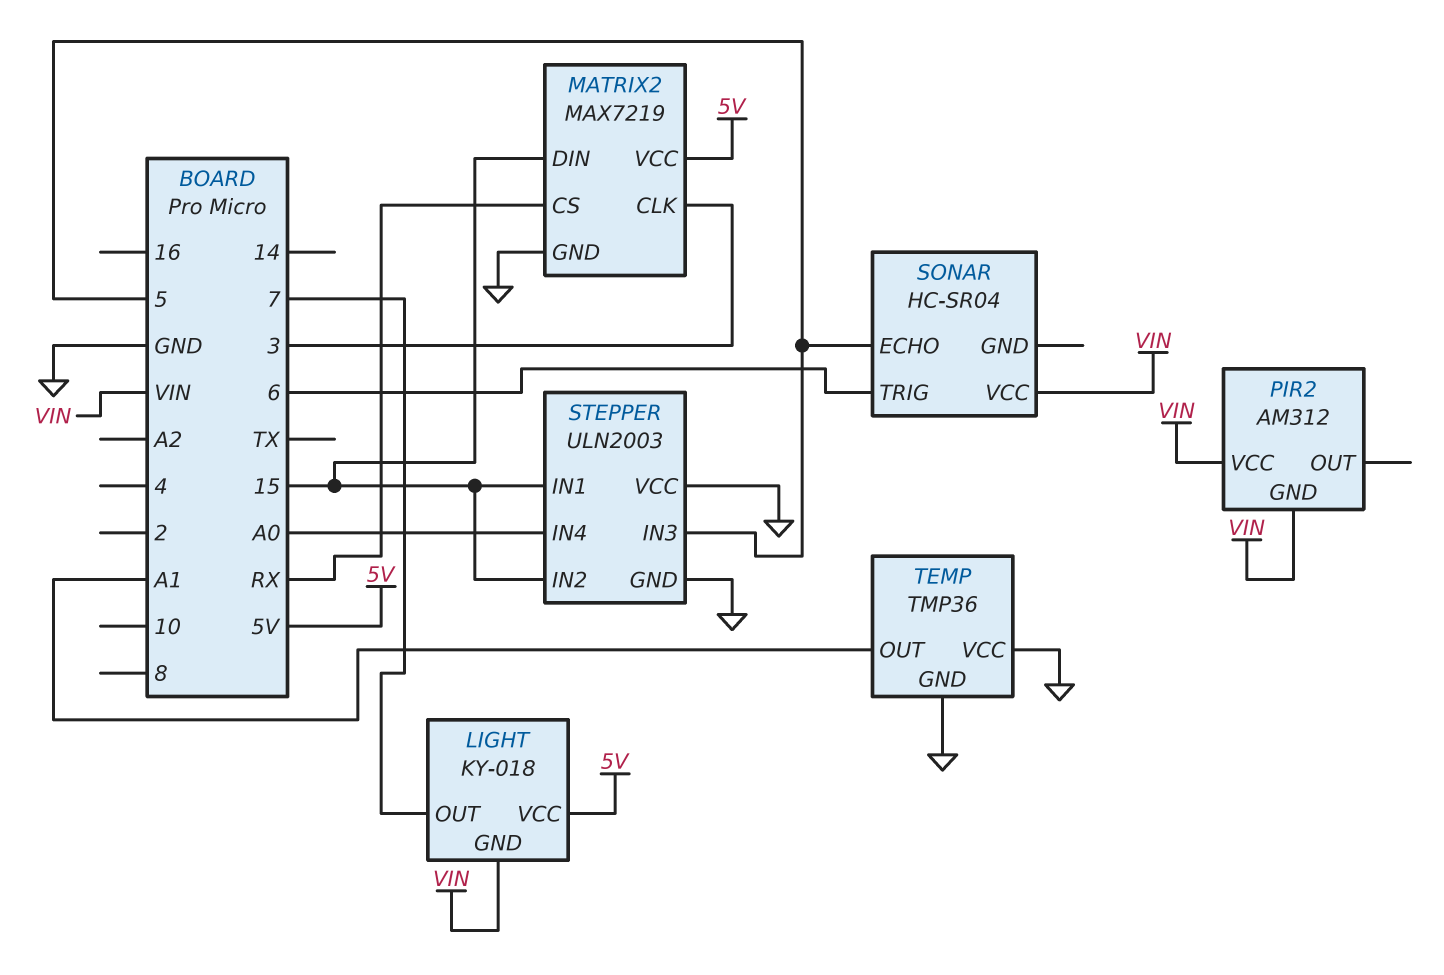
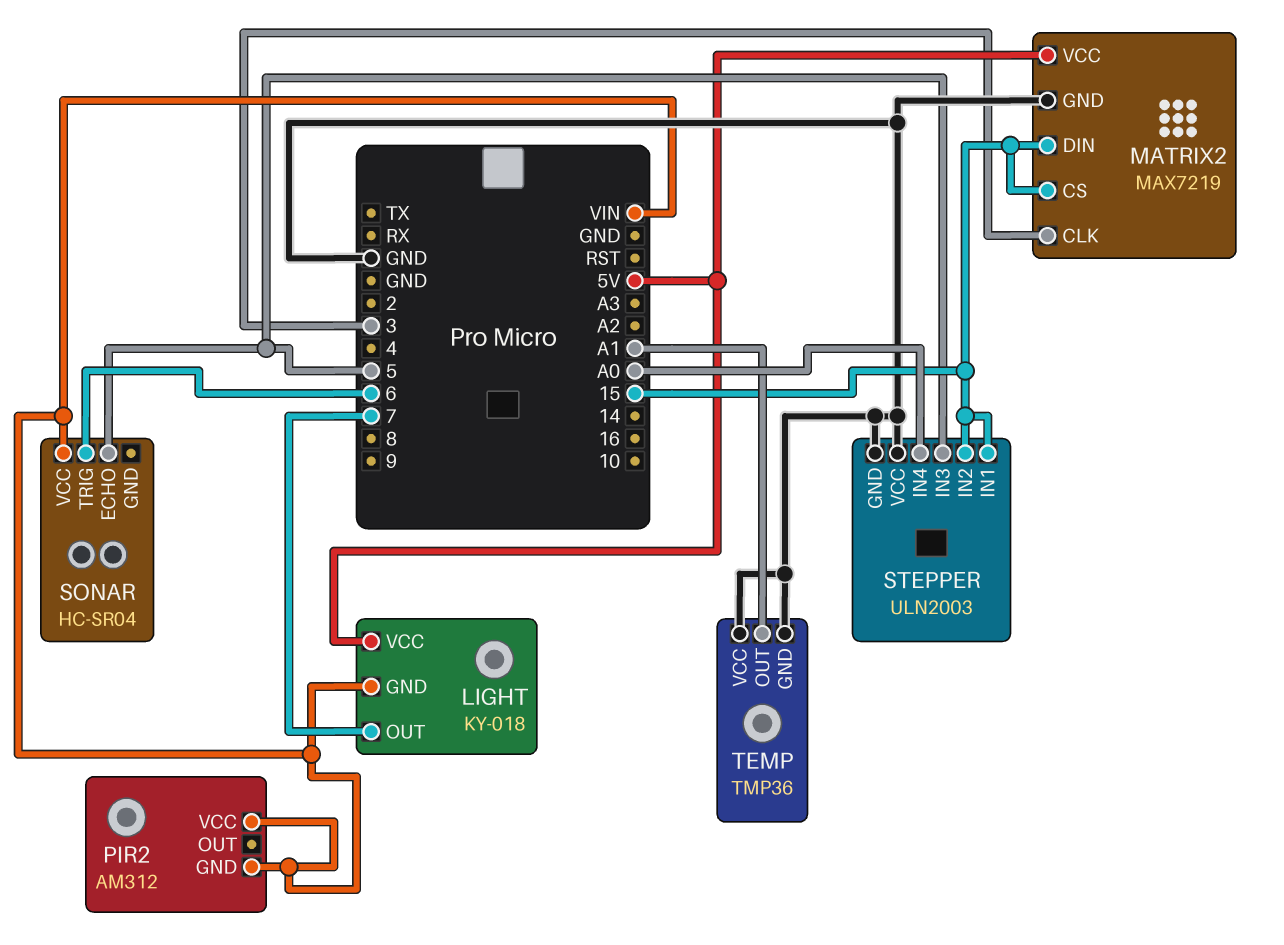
MATRIX2 pin CS: RX -> 15

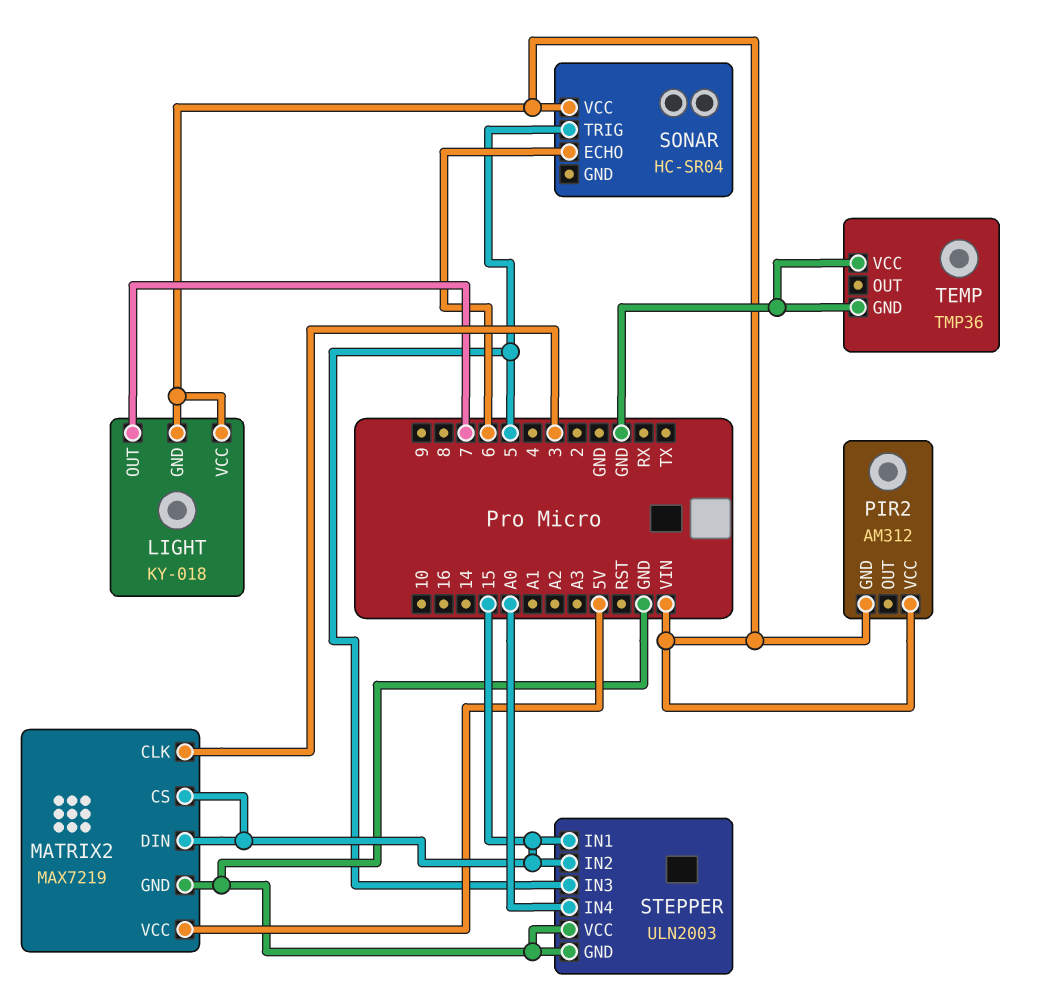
LIGHT pin VCC: 5V -> VIN
SONAR pin ECHO: 5 -> 6
SONAR pin TRIG: 6 -> 5
TEMP pin OUT: A1 -> none

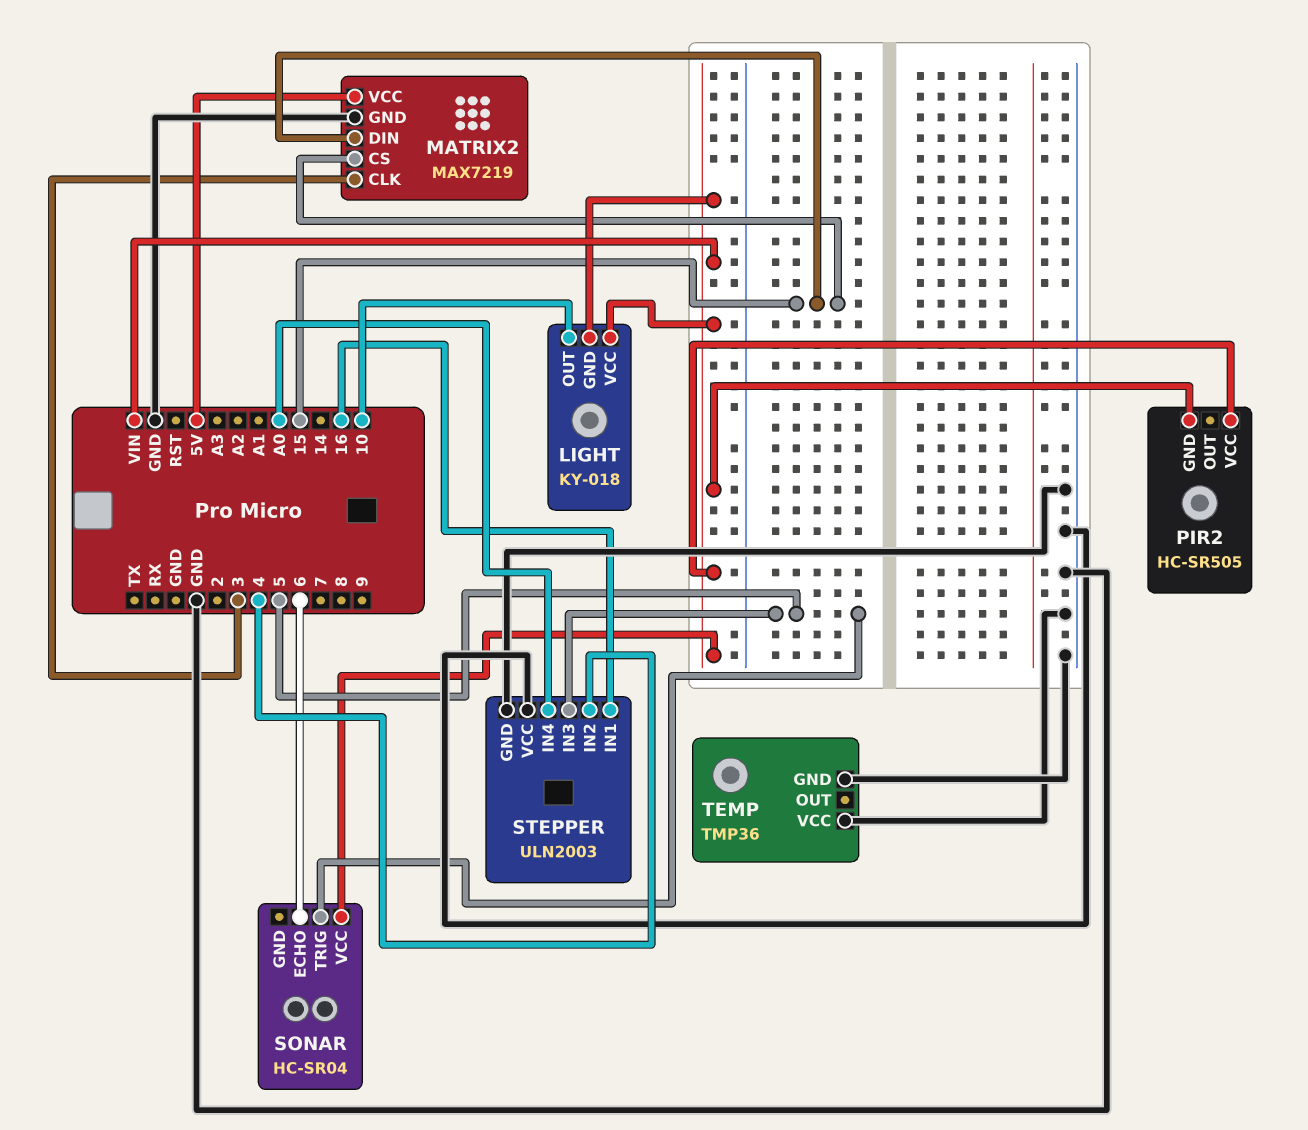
LIGHT pin OUT: 7 -> 10
PIR2: AM312 -> HC-SR505
STEPPER pin IN1: 15 -> 16
STEPPER pin IN2: 15 -> 4

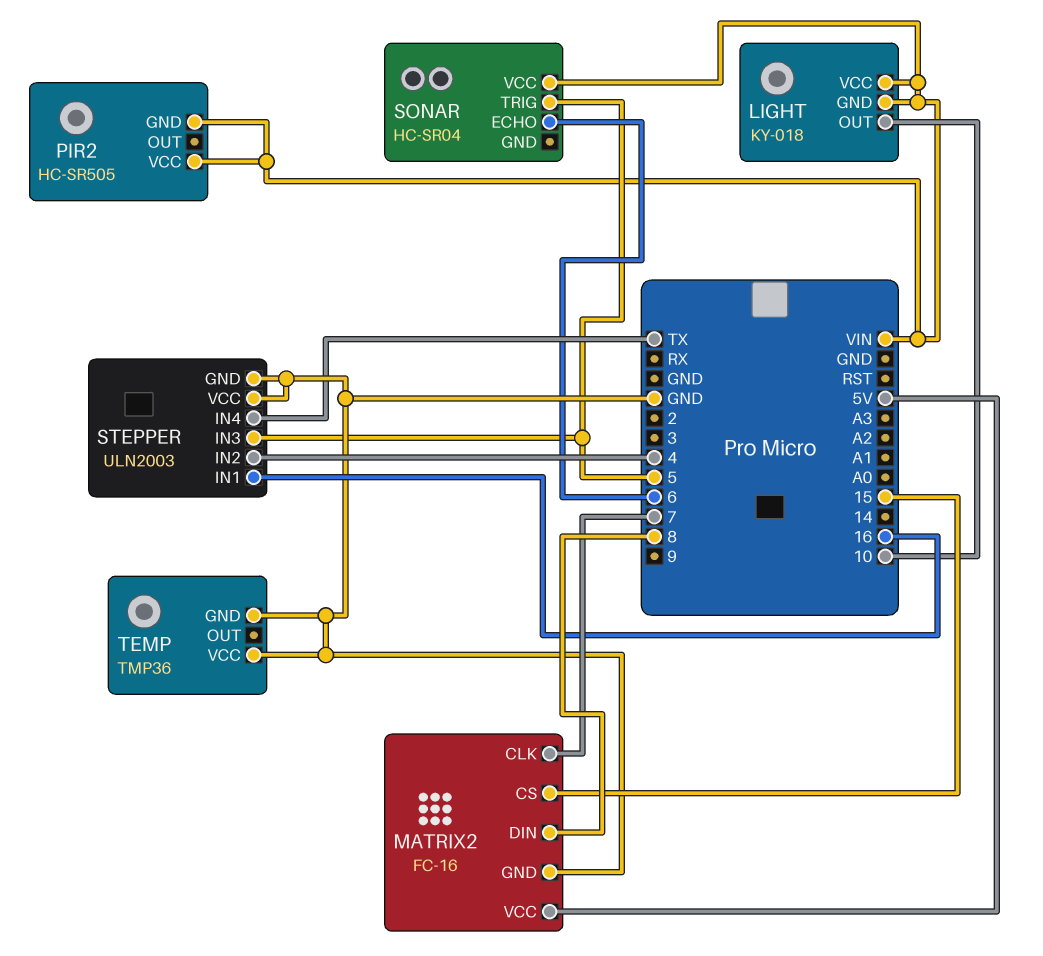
MATRIX2: MAX7219 -> FC-16
MATRIX2 pin CLK: 3 -> 7
MATRIX2 pin DIN: 15 -> 8
STEPPER pin IN4: A0 -> TX

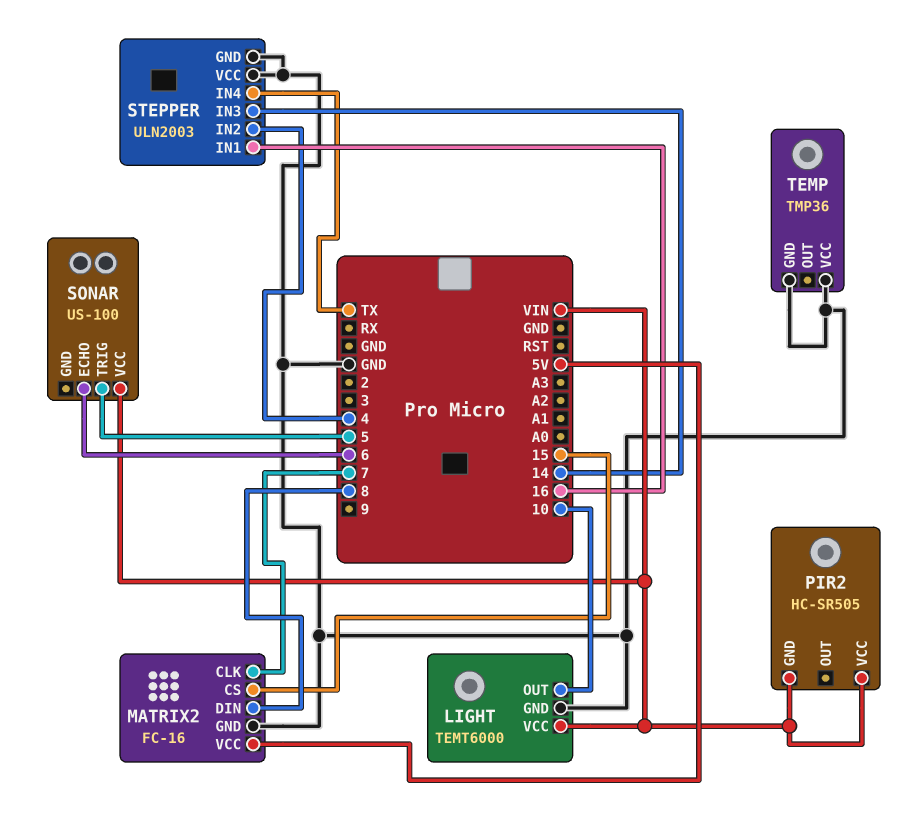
LIGHT: KY-018 -> TEMT6000
LIGHT pin GND: VIN -> GND
SONAR: HC-SR04 -> US-100
STEPPER pin IN3: 5 -> 14

